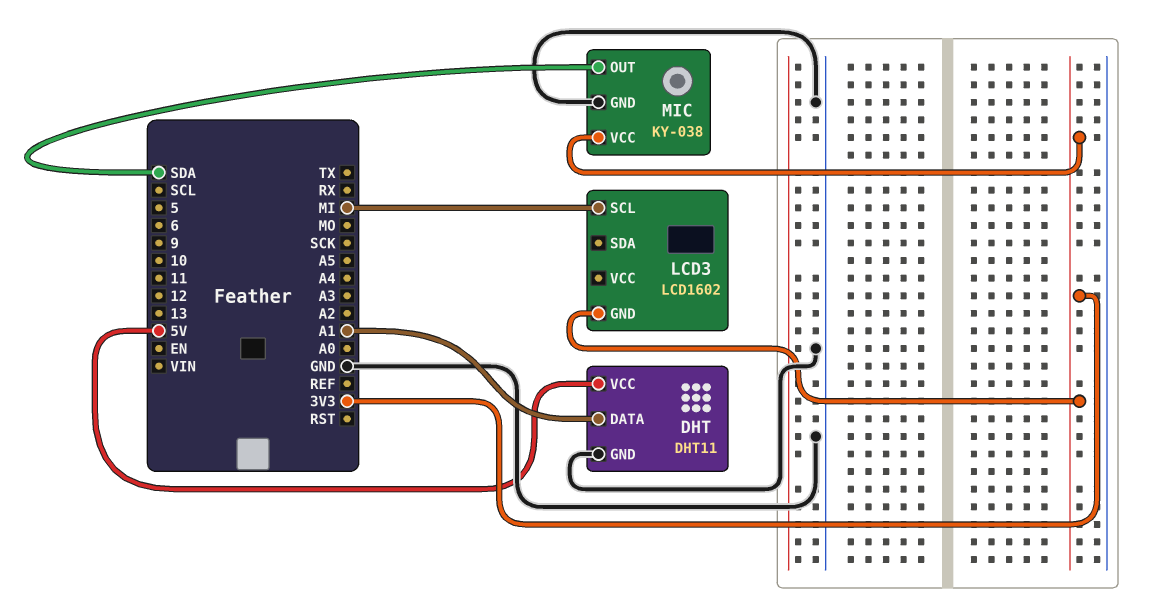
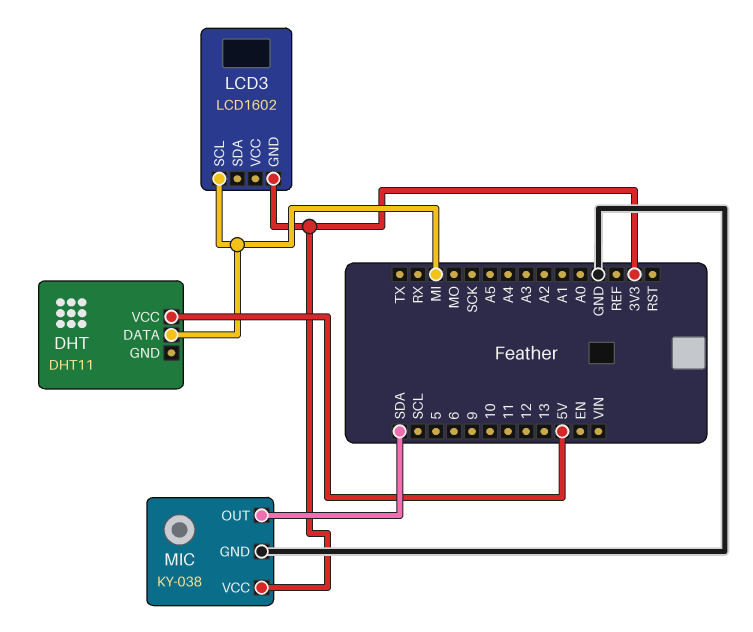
DHT pin DATA: A1 -> MI
DHT pin GND: GND -> none

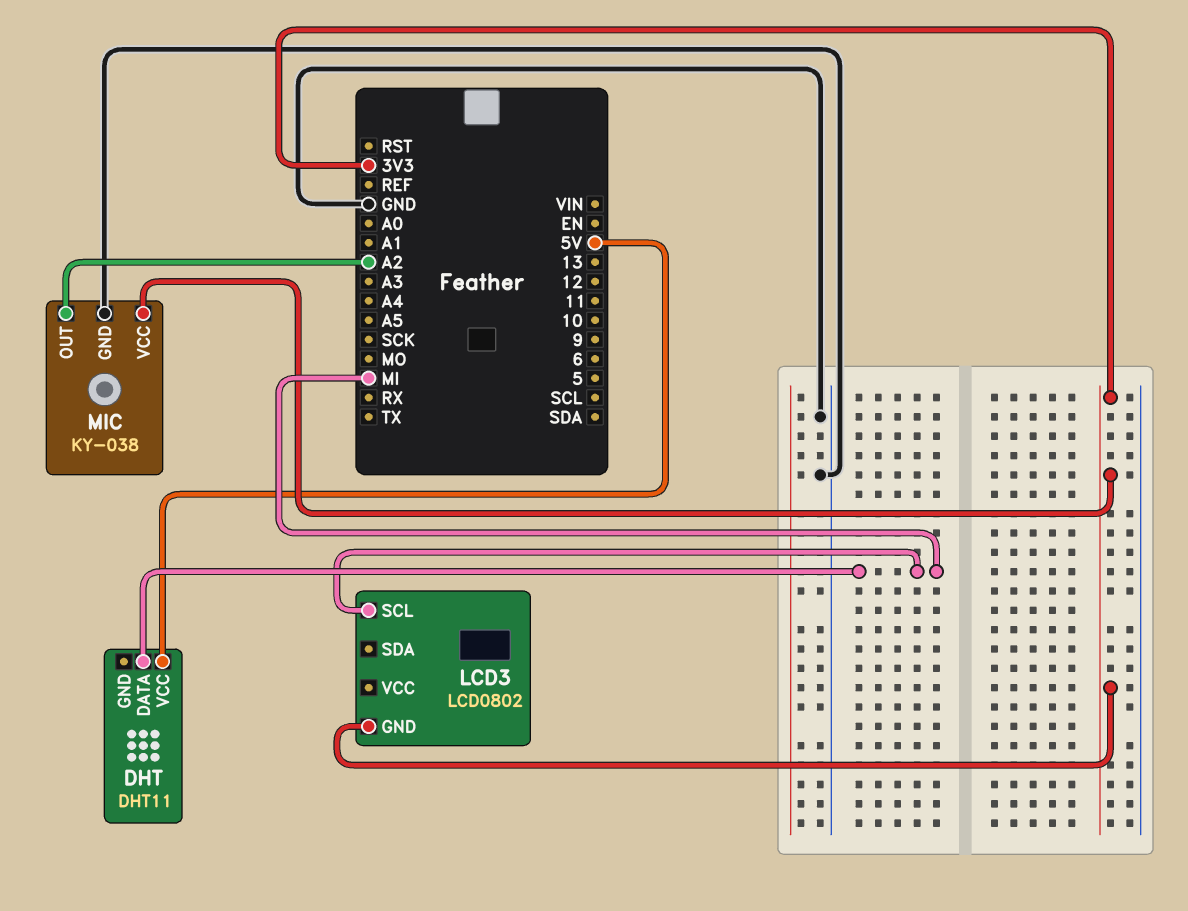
LCD3: LCD1602 -> LCD0802
MIC pin OUT: SDA -> A2

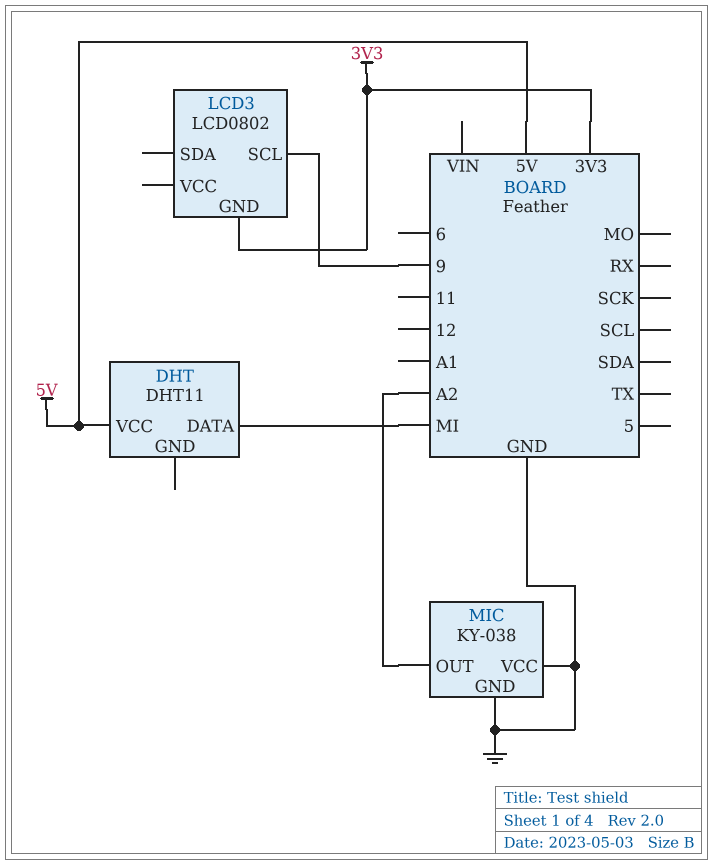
LCD3 pin SCL: MI -> 9
MIC pin VCC: 3V3 -> GND

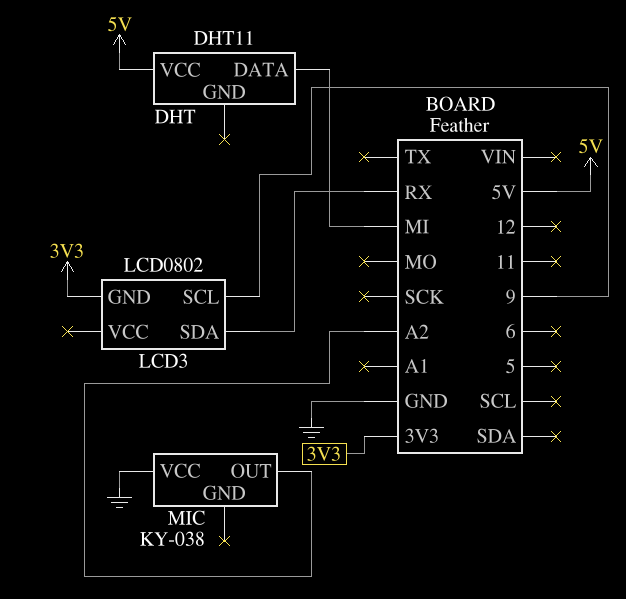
LCD3 pin SDA: none -> RX
MIC pin GND: GND -> none

